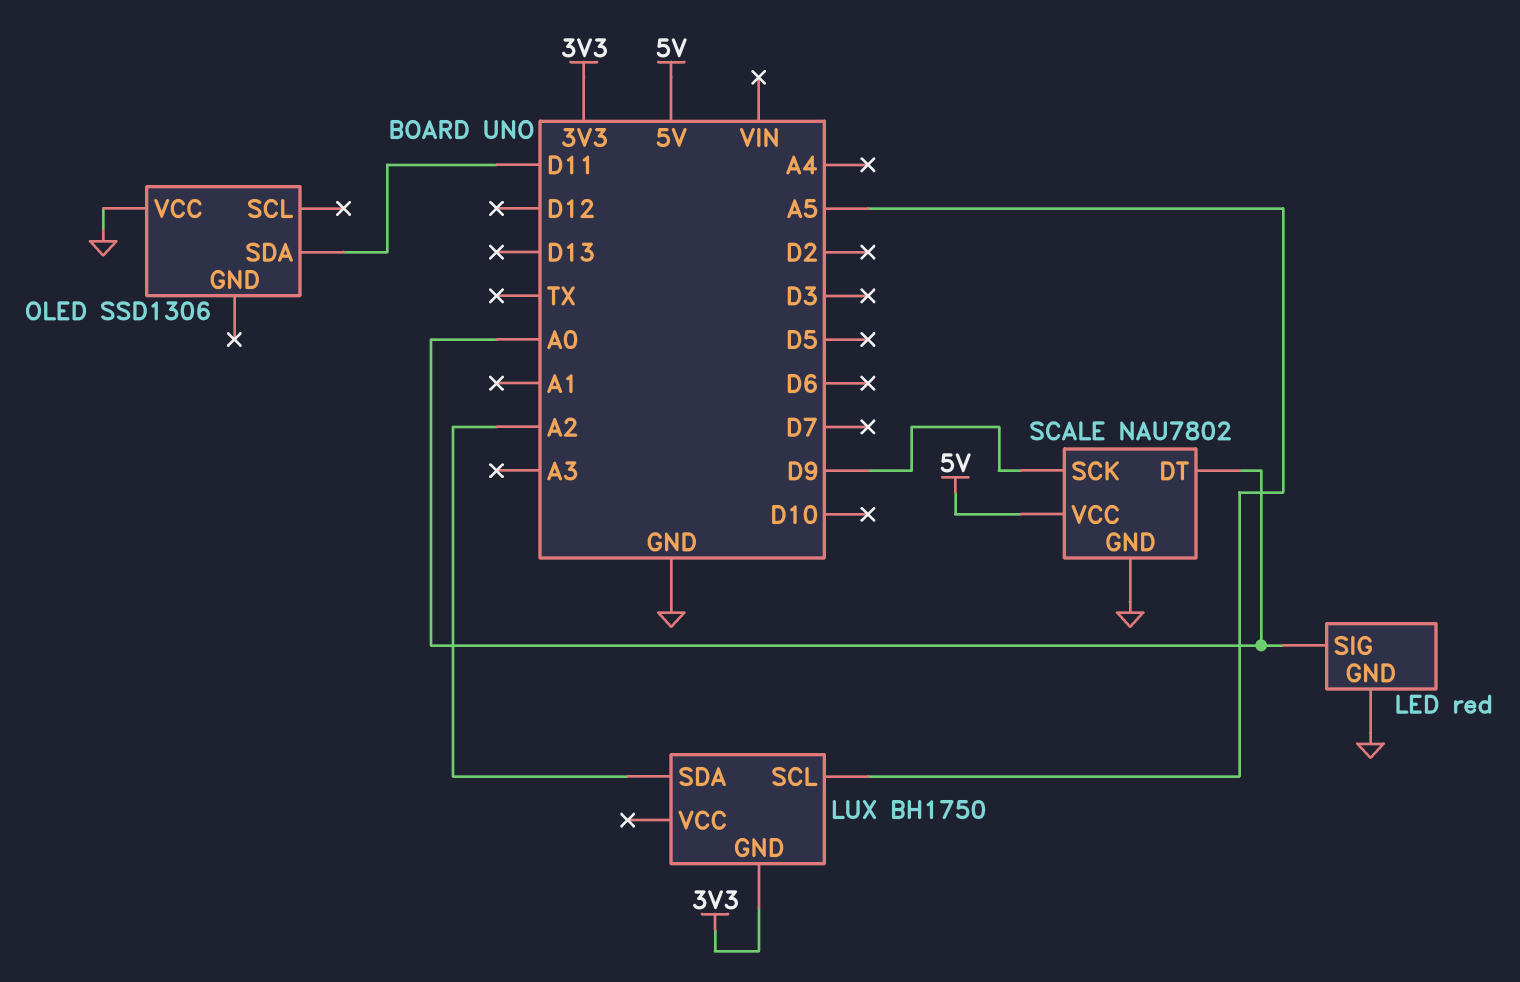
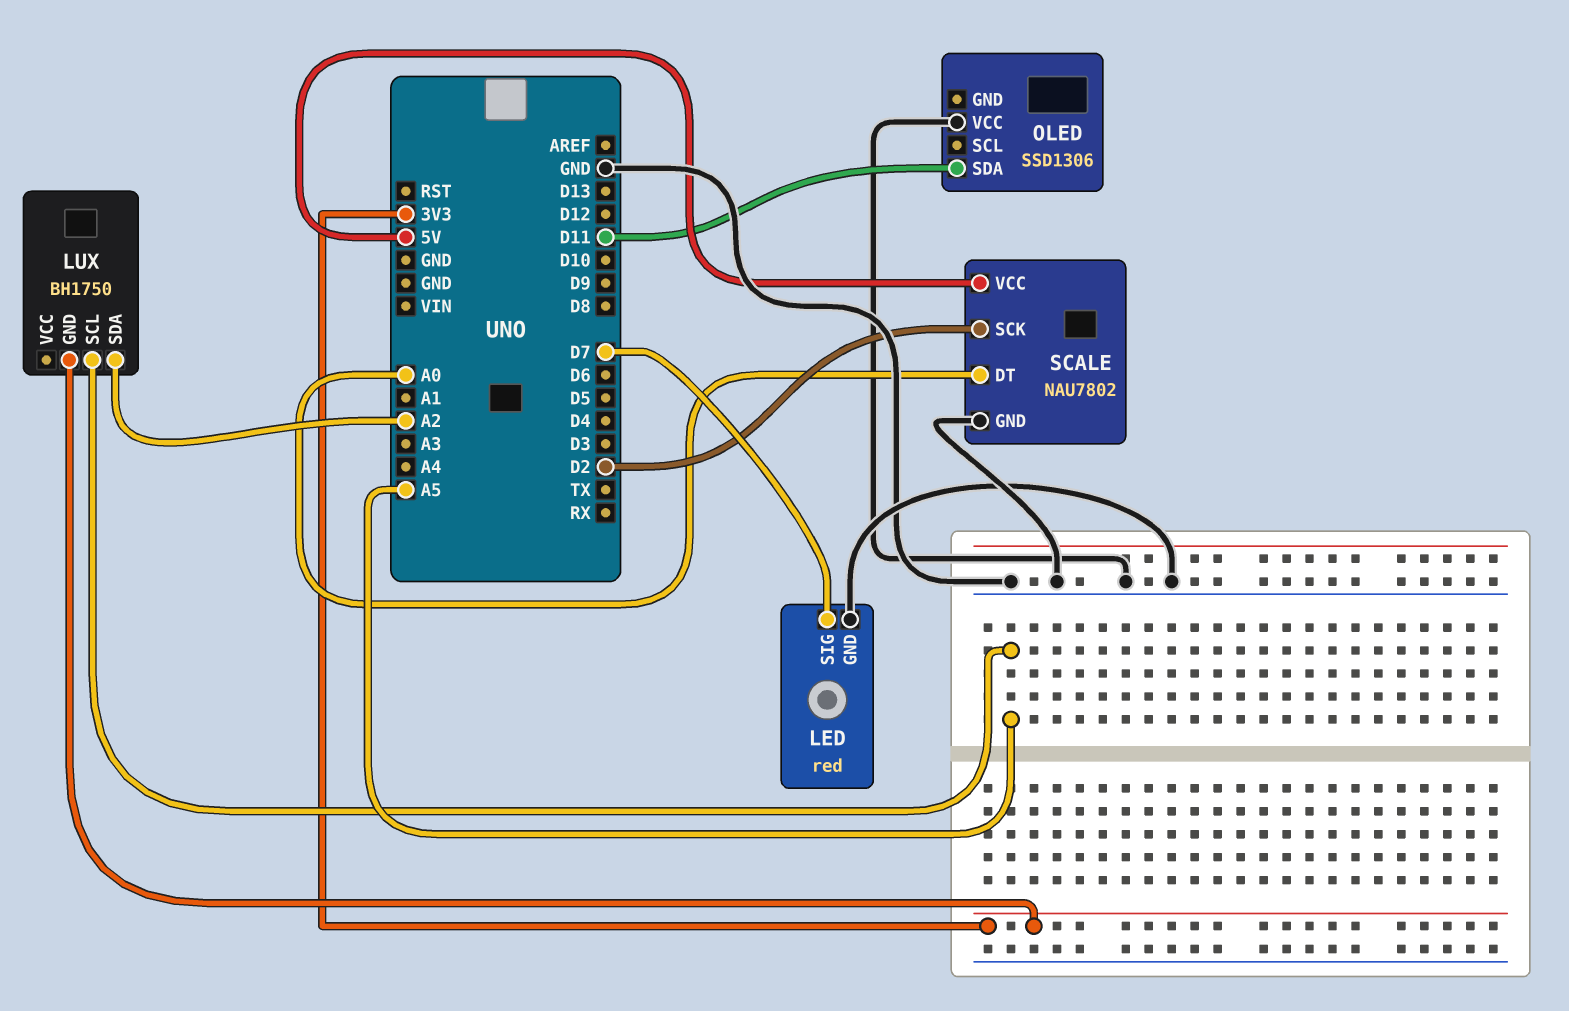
LED pin SIG: A0 -> D7
SCALE pin SCK: D9 -> D2

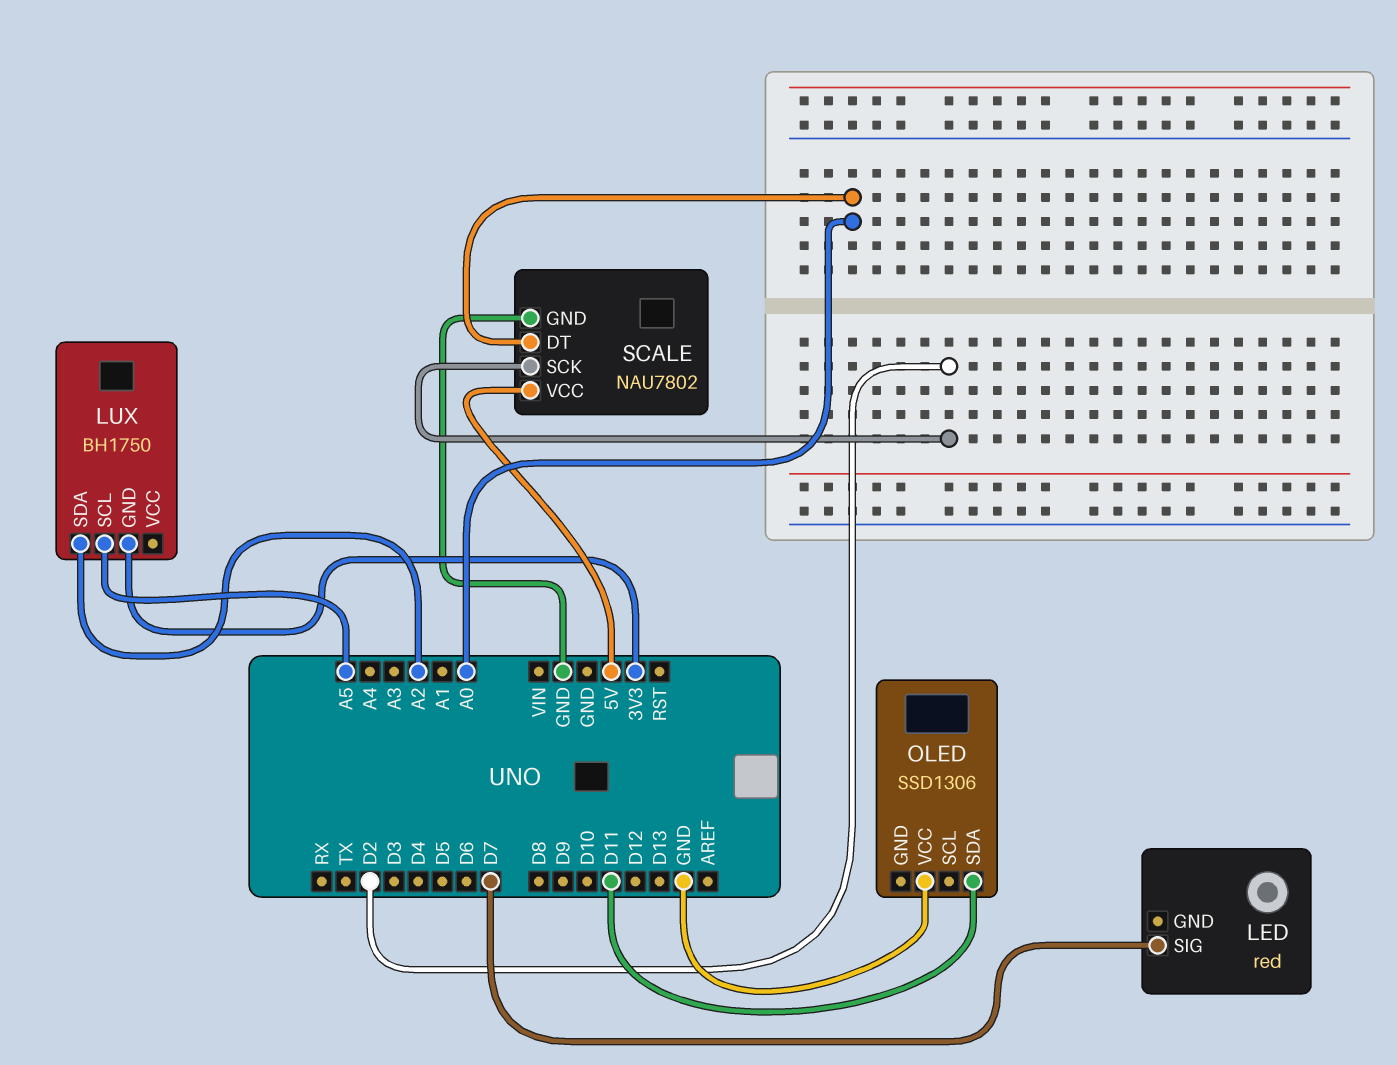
LED pin GND: GND -> none

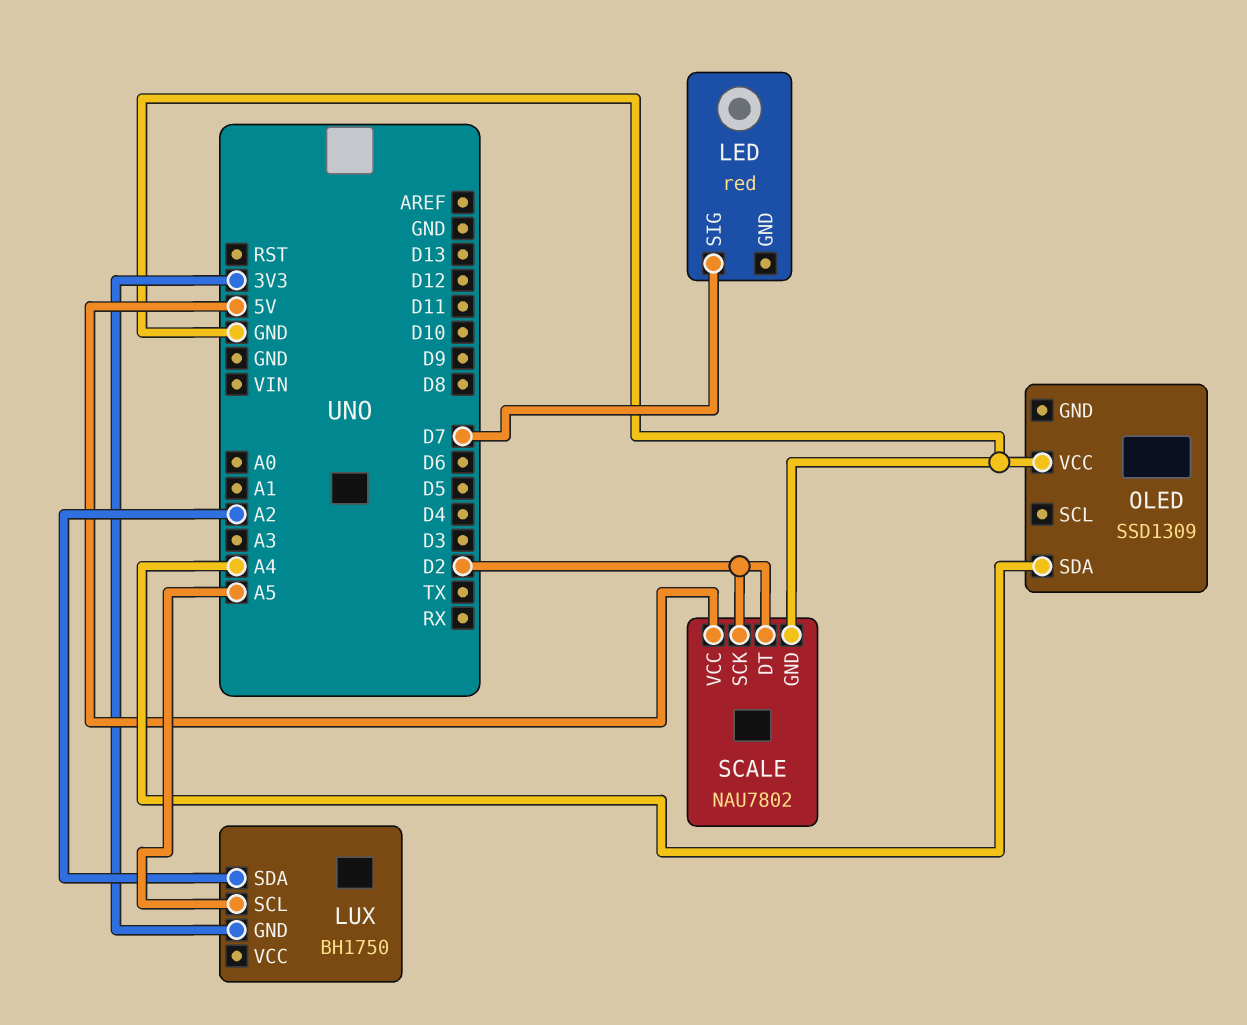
OLED: SSD1306 -> SSD1309
OLED pin SDA: D11 -> A4
SCALE pin DT: A0 -> D2

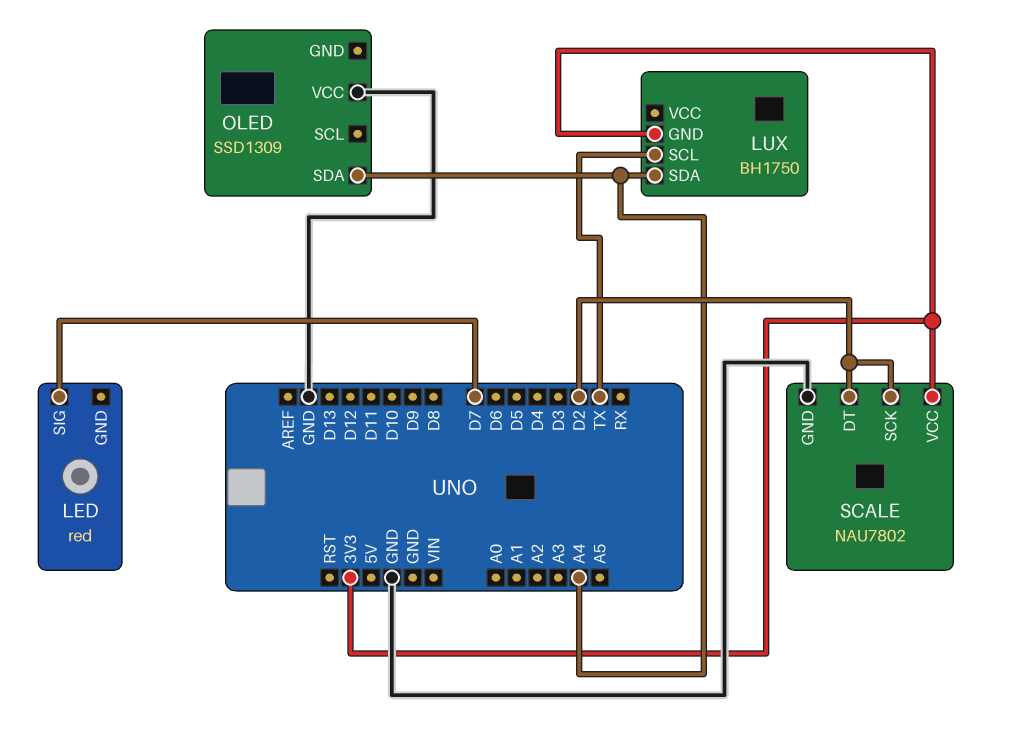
LUX pin SCL: A5 -> TX
LUX pin SDA: A2 -> A4
SCALE pin VCC: 5V -> 3V3

